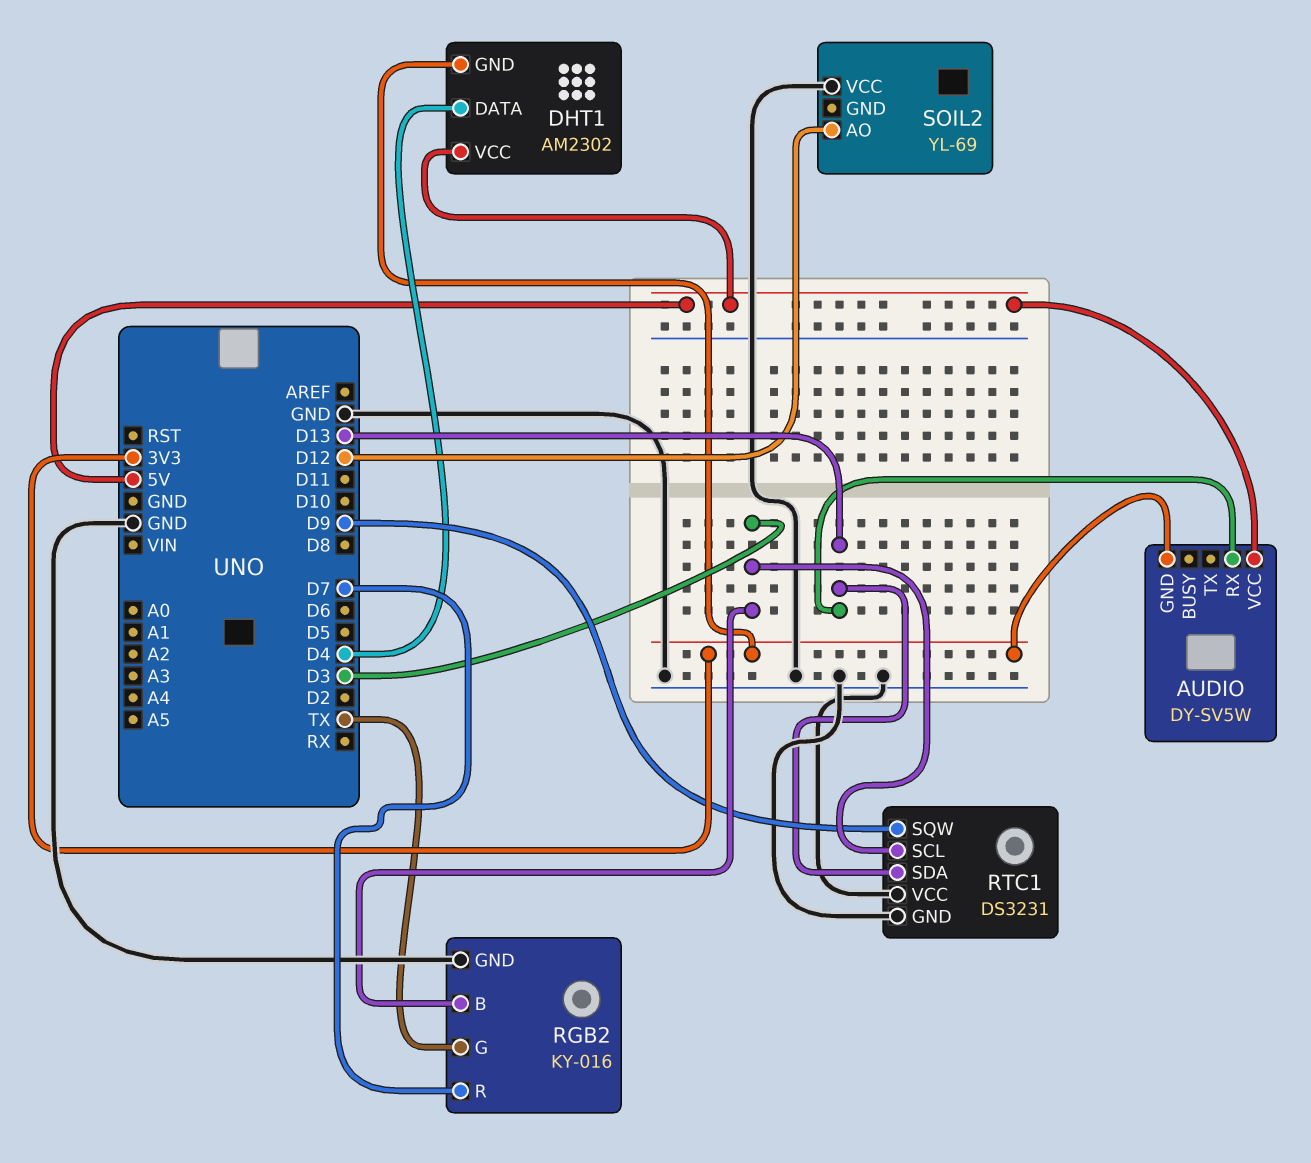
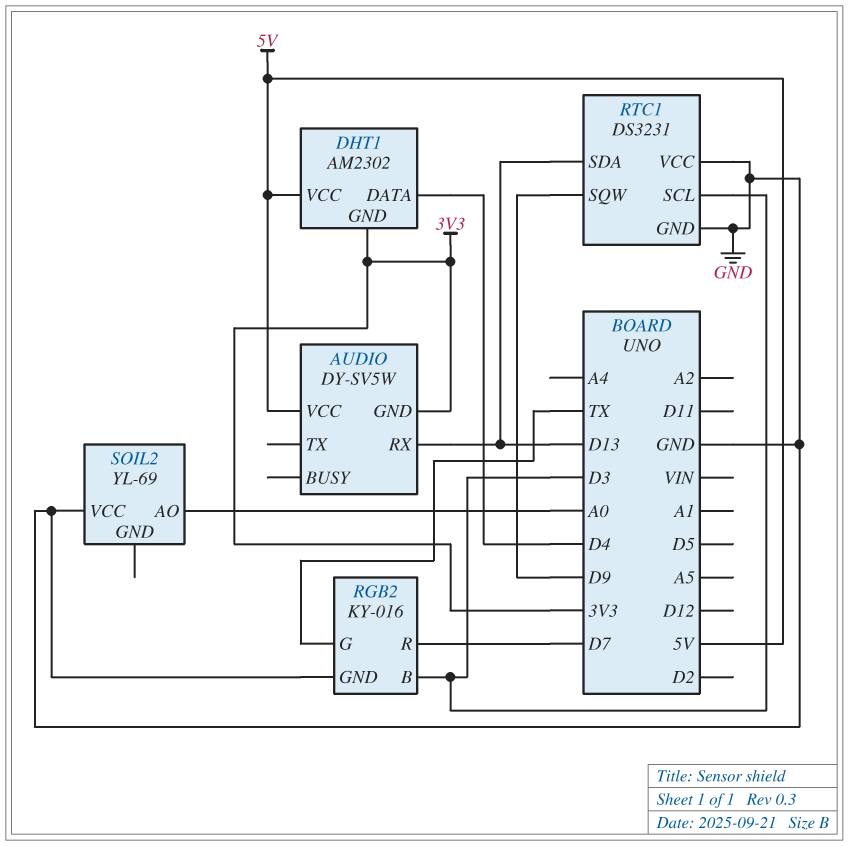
SOIL2 pin AO: D12 -> A0

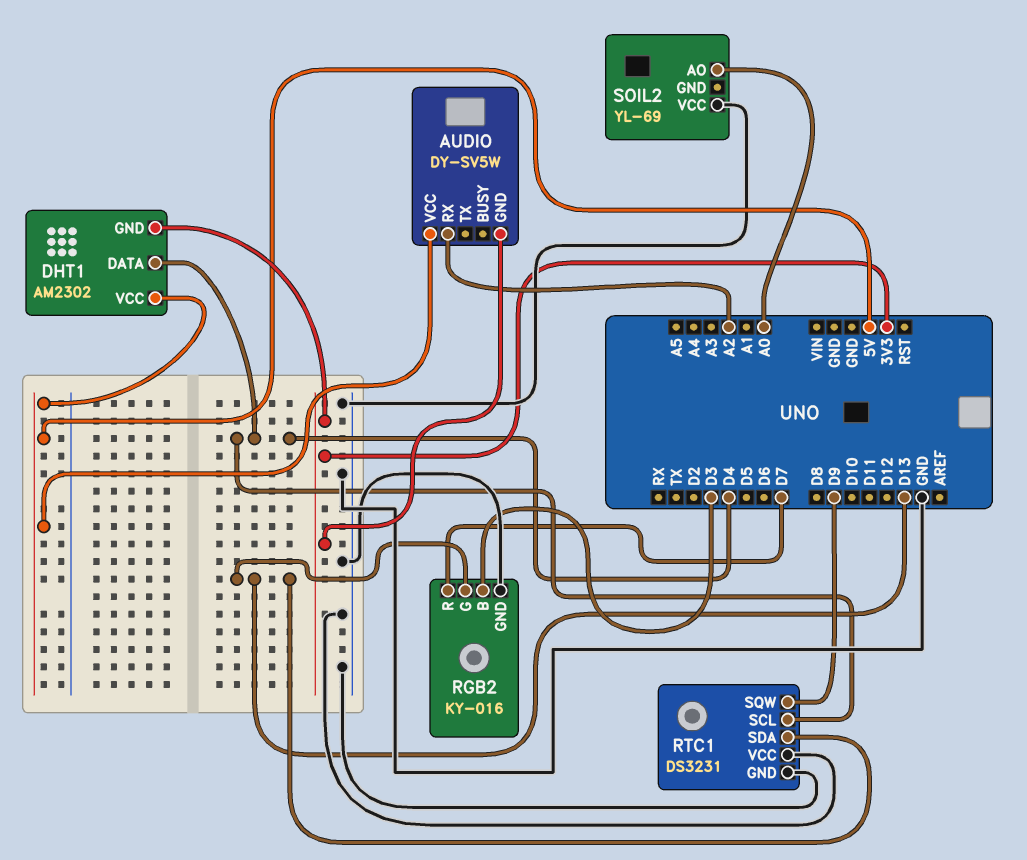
AUDIO pin RX: D13 -> A2
RGB2 pin G: TX -> D13
RTC1 pin SCL: D3 -> D4

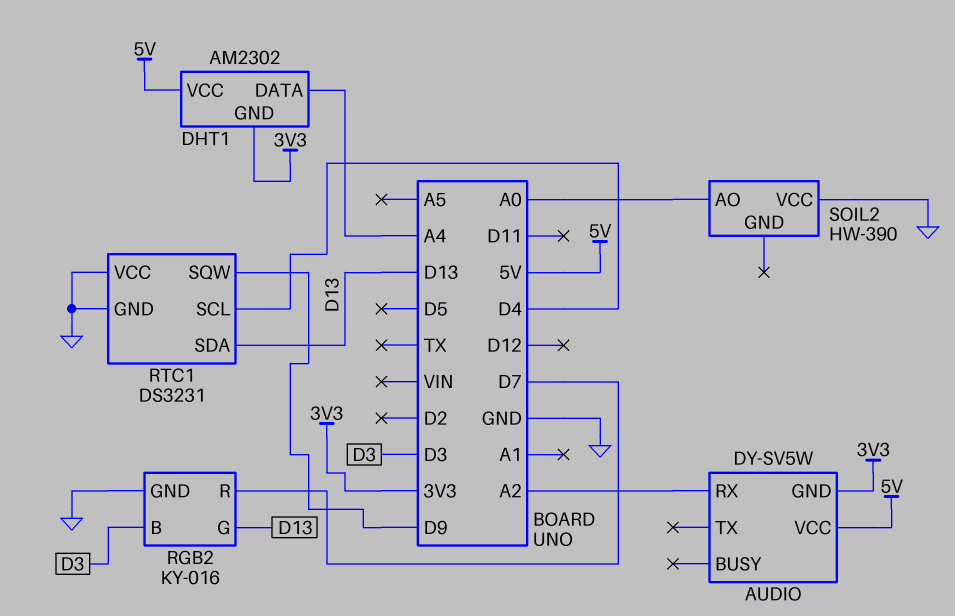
DHT1 pin DATA: D4 -> A4
SOIL2: YL-69 -> HW-390

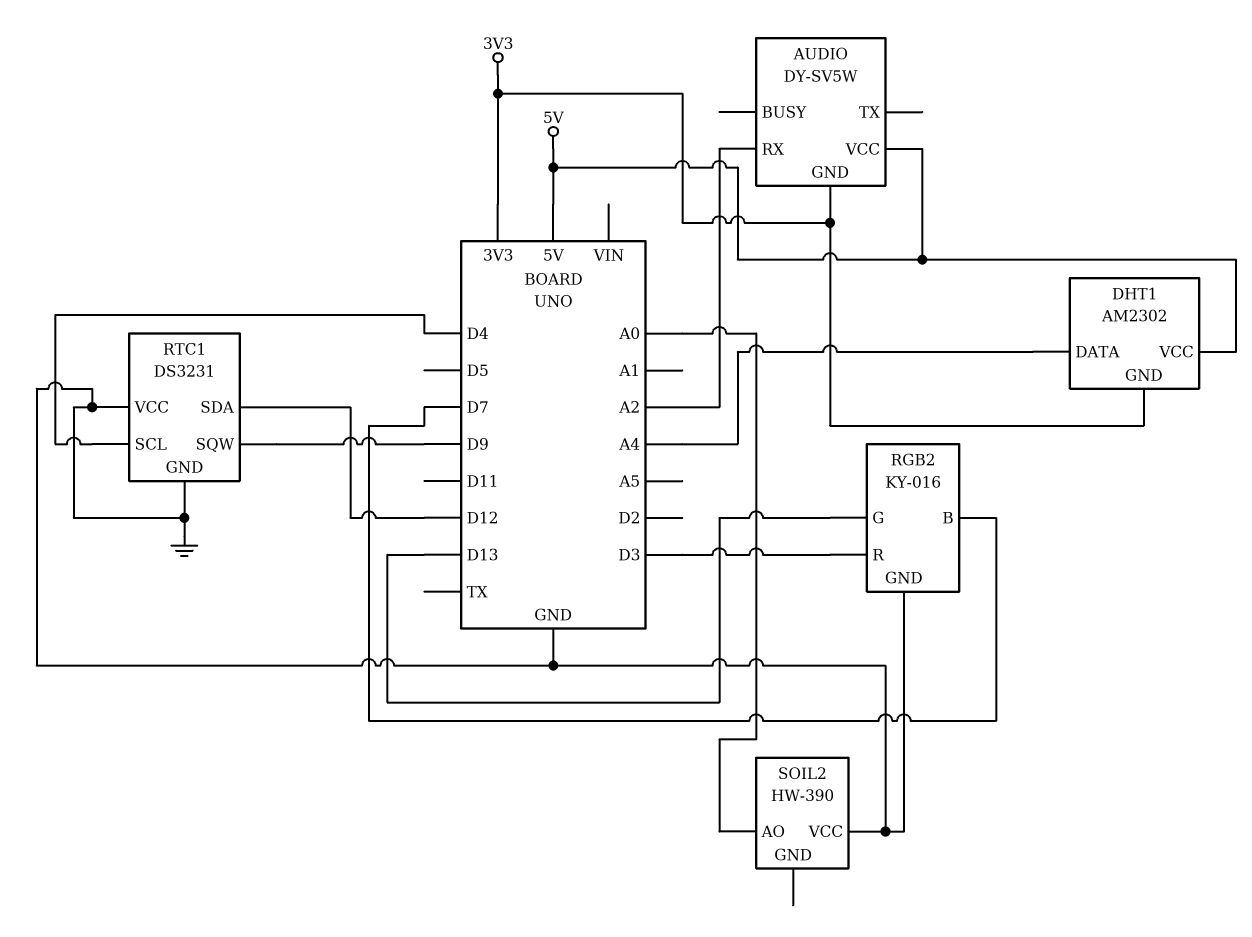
RGB2 pin B: D3 -> D7
RGB2 pin R: D7 -> D3
RTC1 pin SDA: D13 -> D12

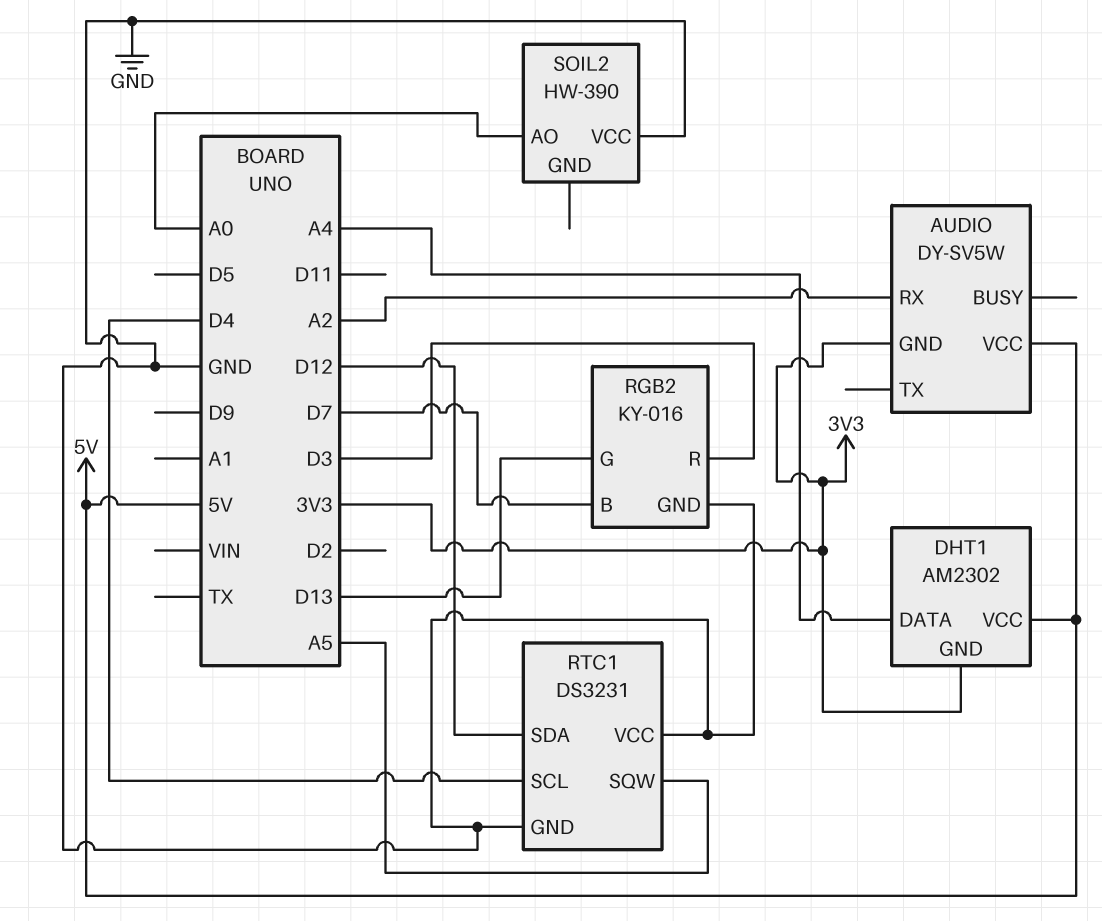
RTC1 pin SQW: D9 -> A5

